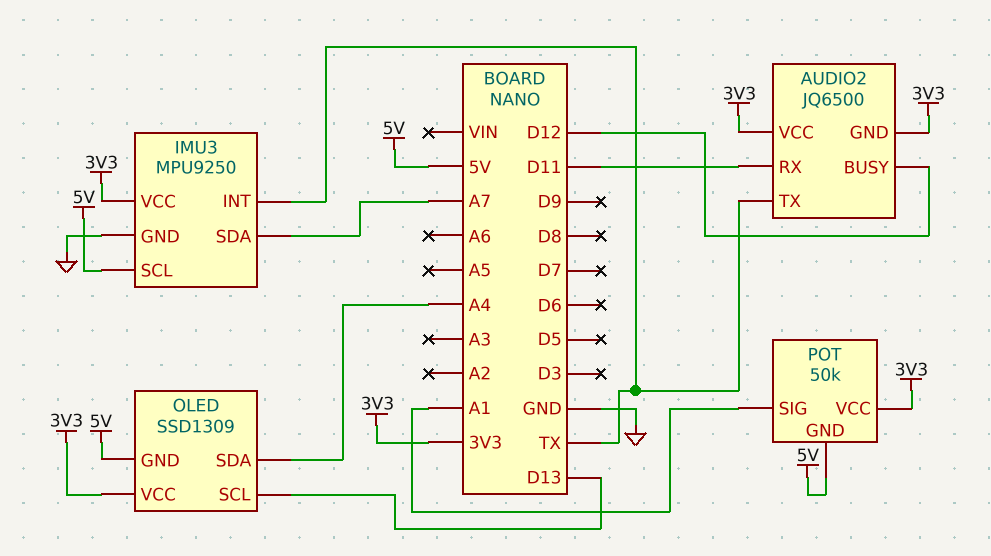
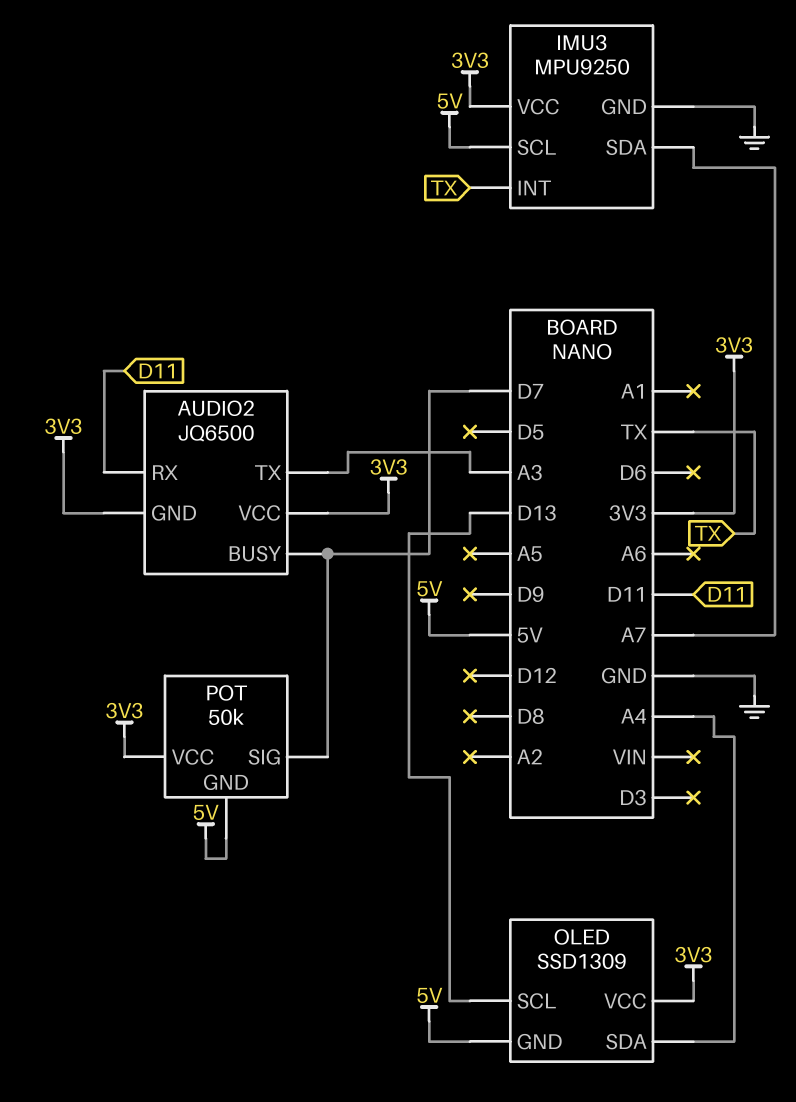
AUDIO2 pin BUSY: D12 -> D7
AUDIO2 pin TX: TX -> A3
POT pin SIG: A1 -> D7

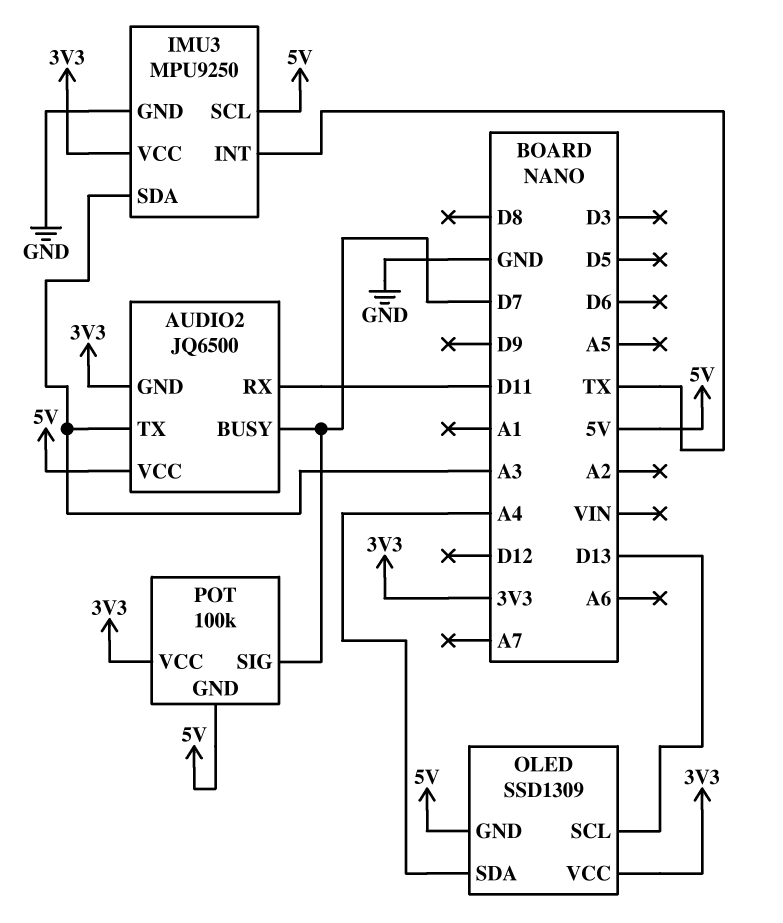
AUDIO2 pin VCC: 3V3 -> 5V
IMU3 pin SDA: A7 -> A3
POT: 50k -> 100k

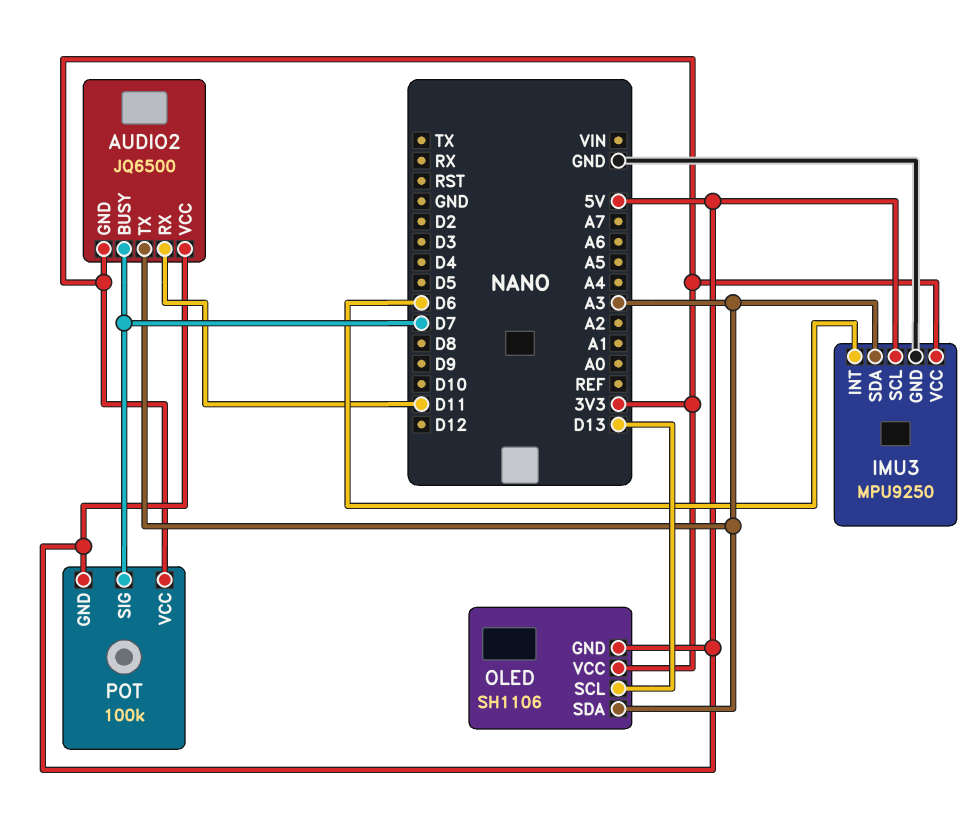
IMU3 pin INT: TX -> D6
OLED: SSD1309 -> SH1106
OLED pin SDA: A4 -> A3

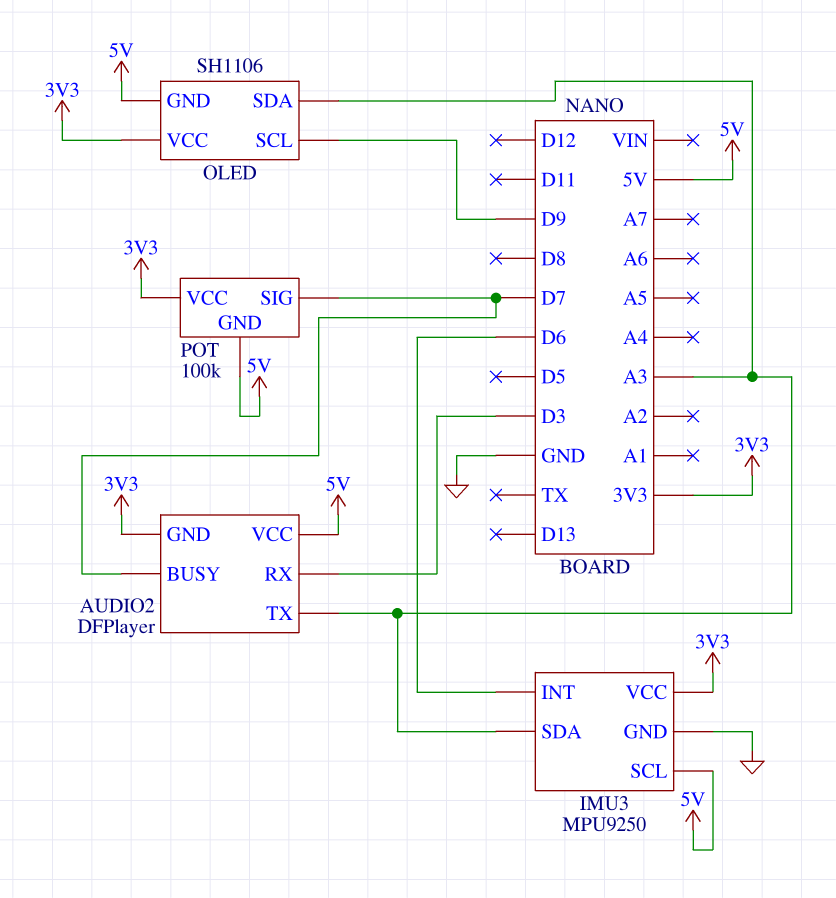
AUDIO2: JQ6500 -> DFPlayer
AUDIO2 pin RX: D11 -> D3
OLED pin SCL: D13 -> D9

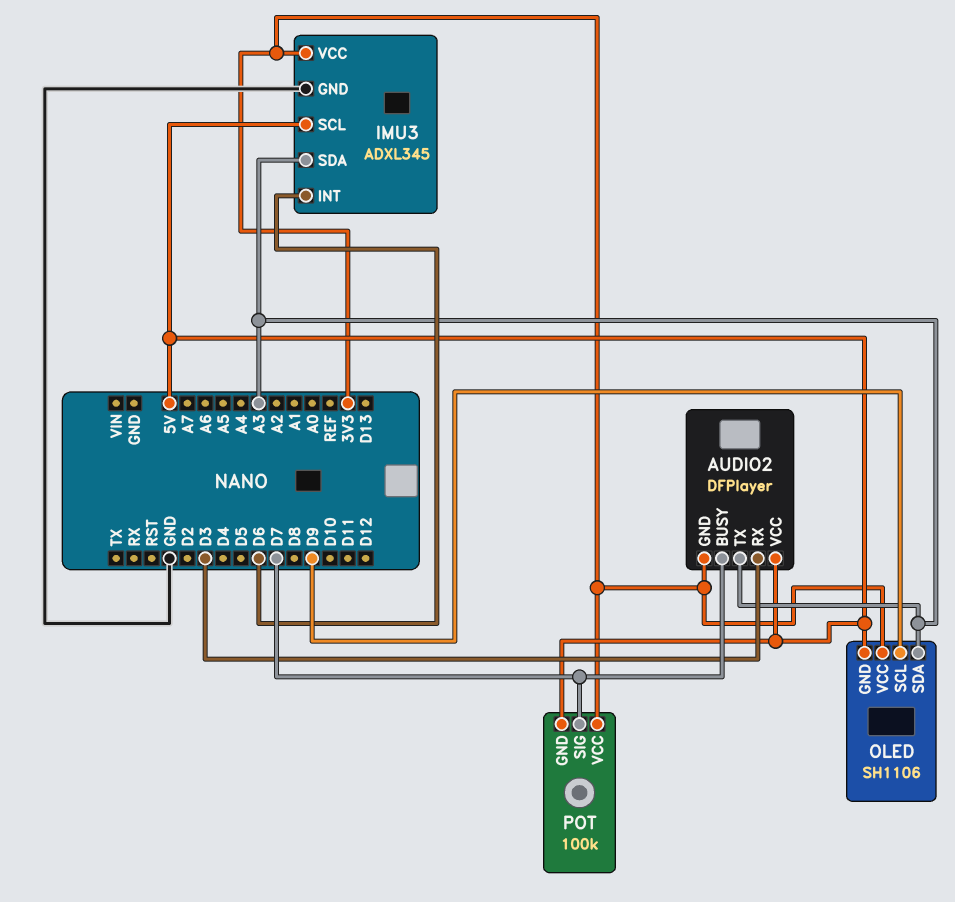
IMU3: MPU9250 -> ADXL345

